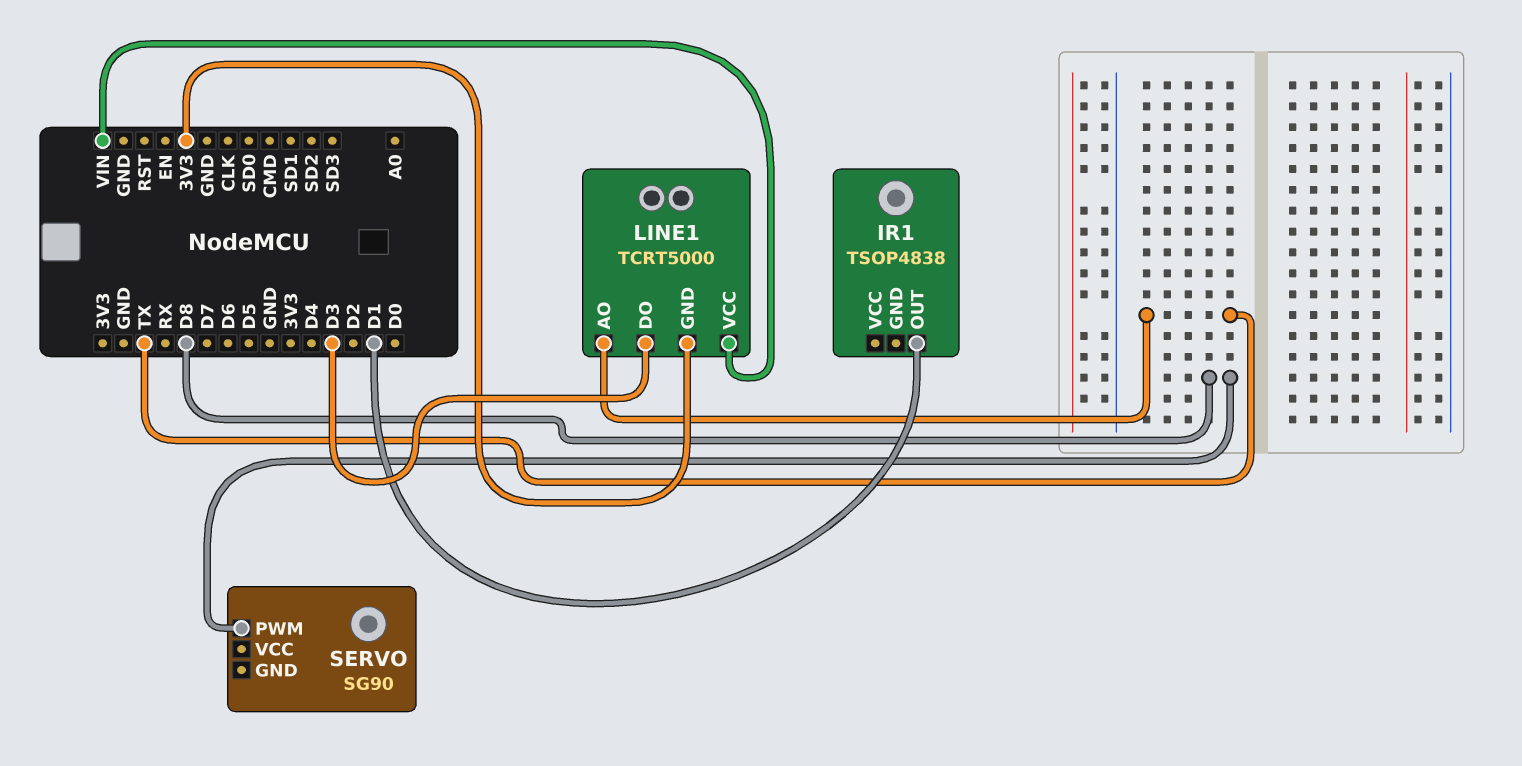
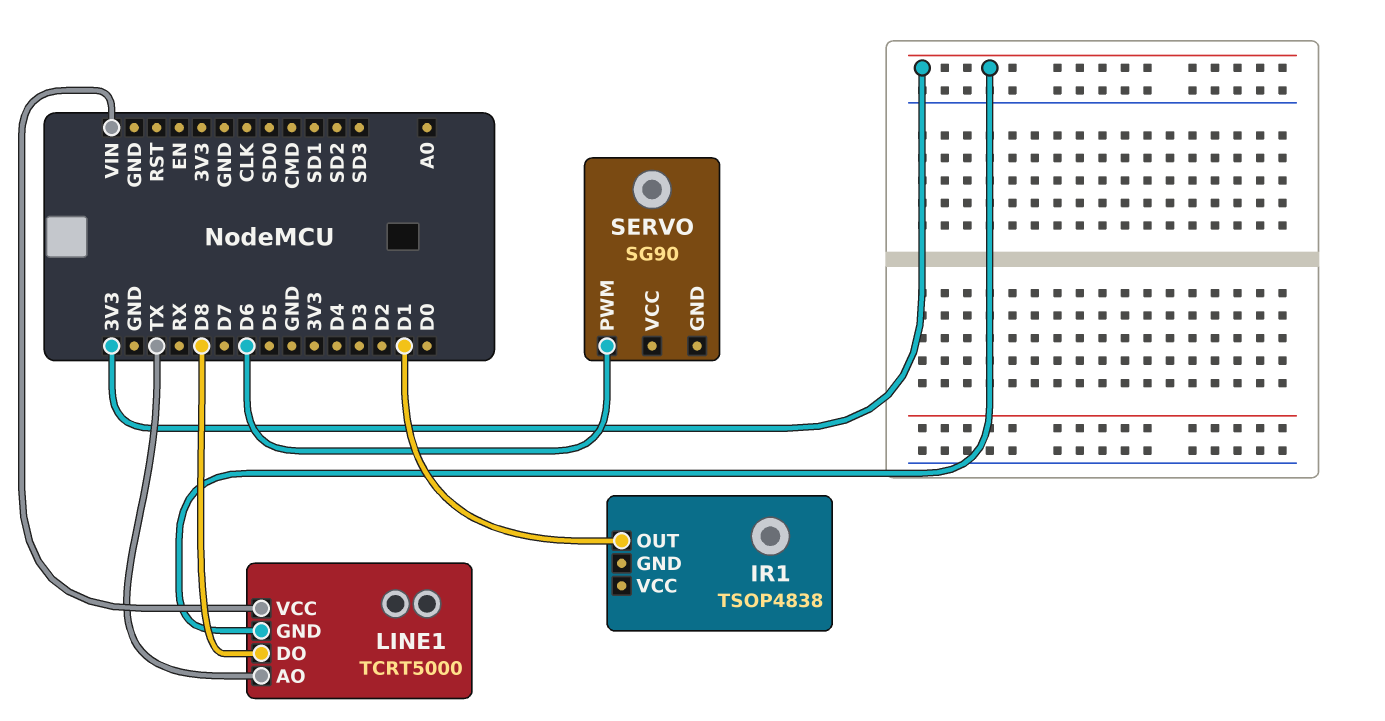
LINE1 pin DO: D3 -> D8
SERVO pin PWM: D8 -> D6

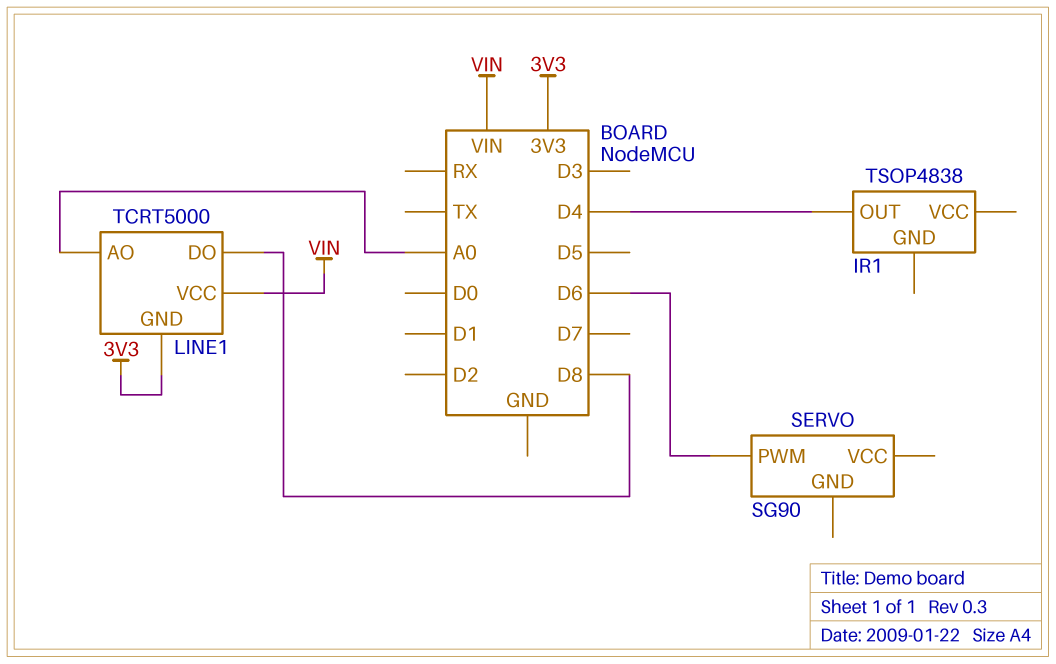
IR1 pin OUT: D1 -> D4
LINE1 pin AO: TX -> A0

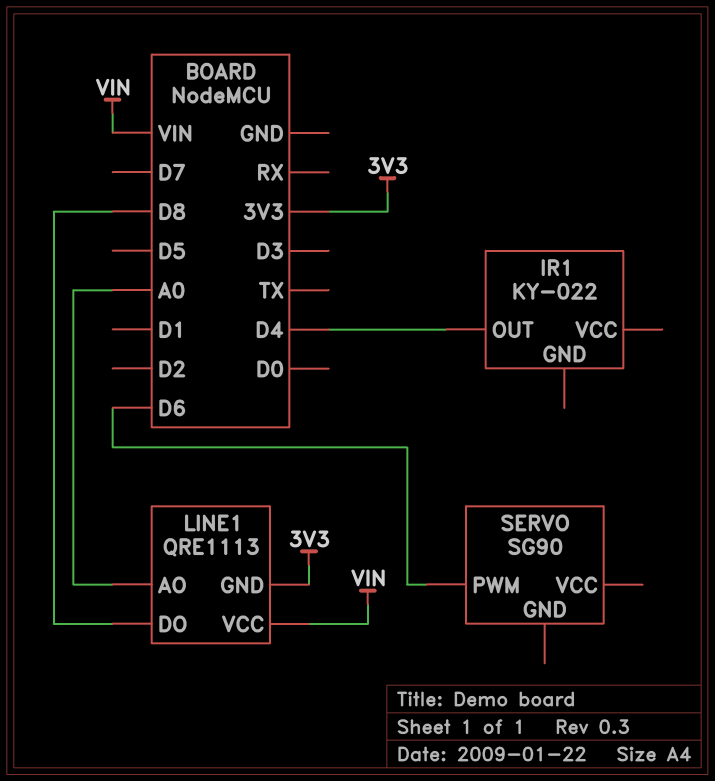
IR1: TSOP4838 -> KY-022
LINE1: TCRT5000 -> QRE1113

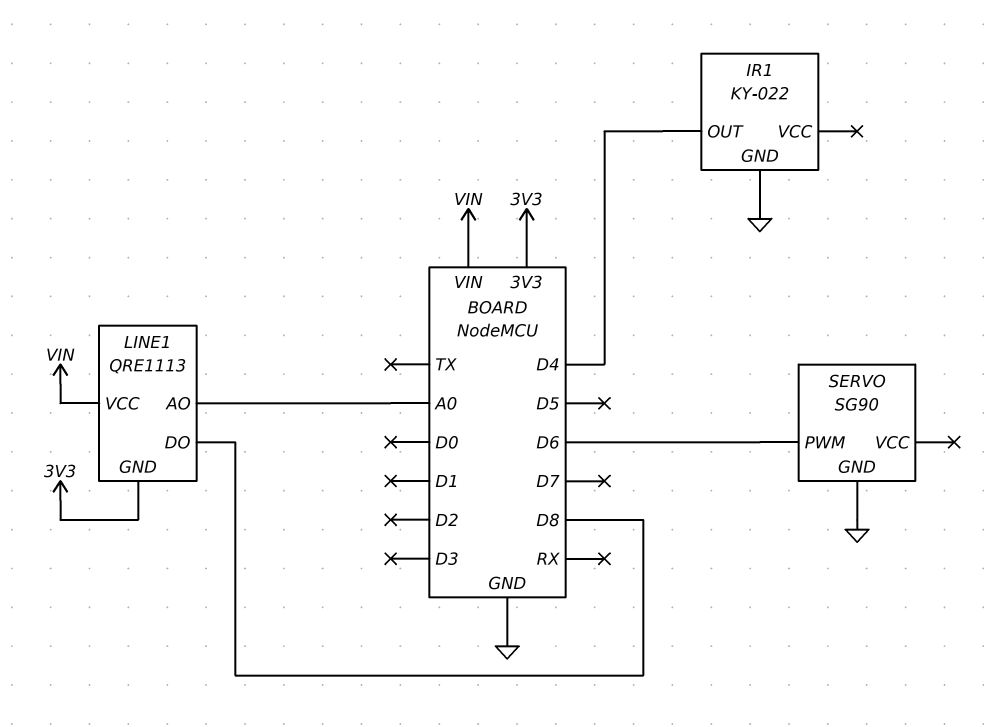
IR1 pin GND: none -> GND
SERVO pin GND: none -> GND

